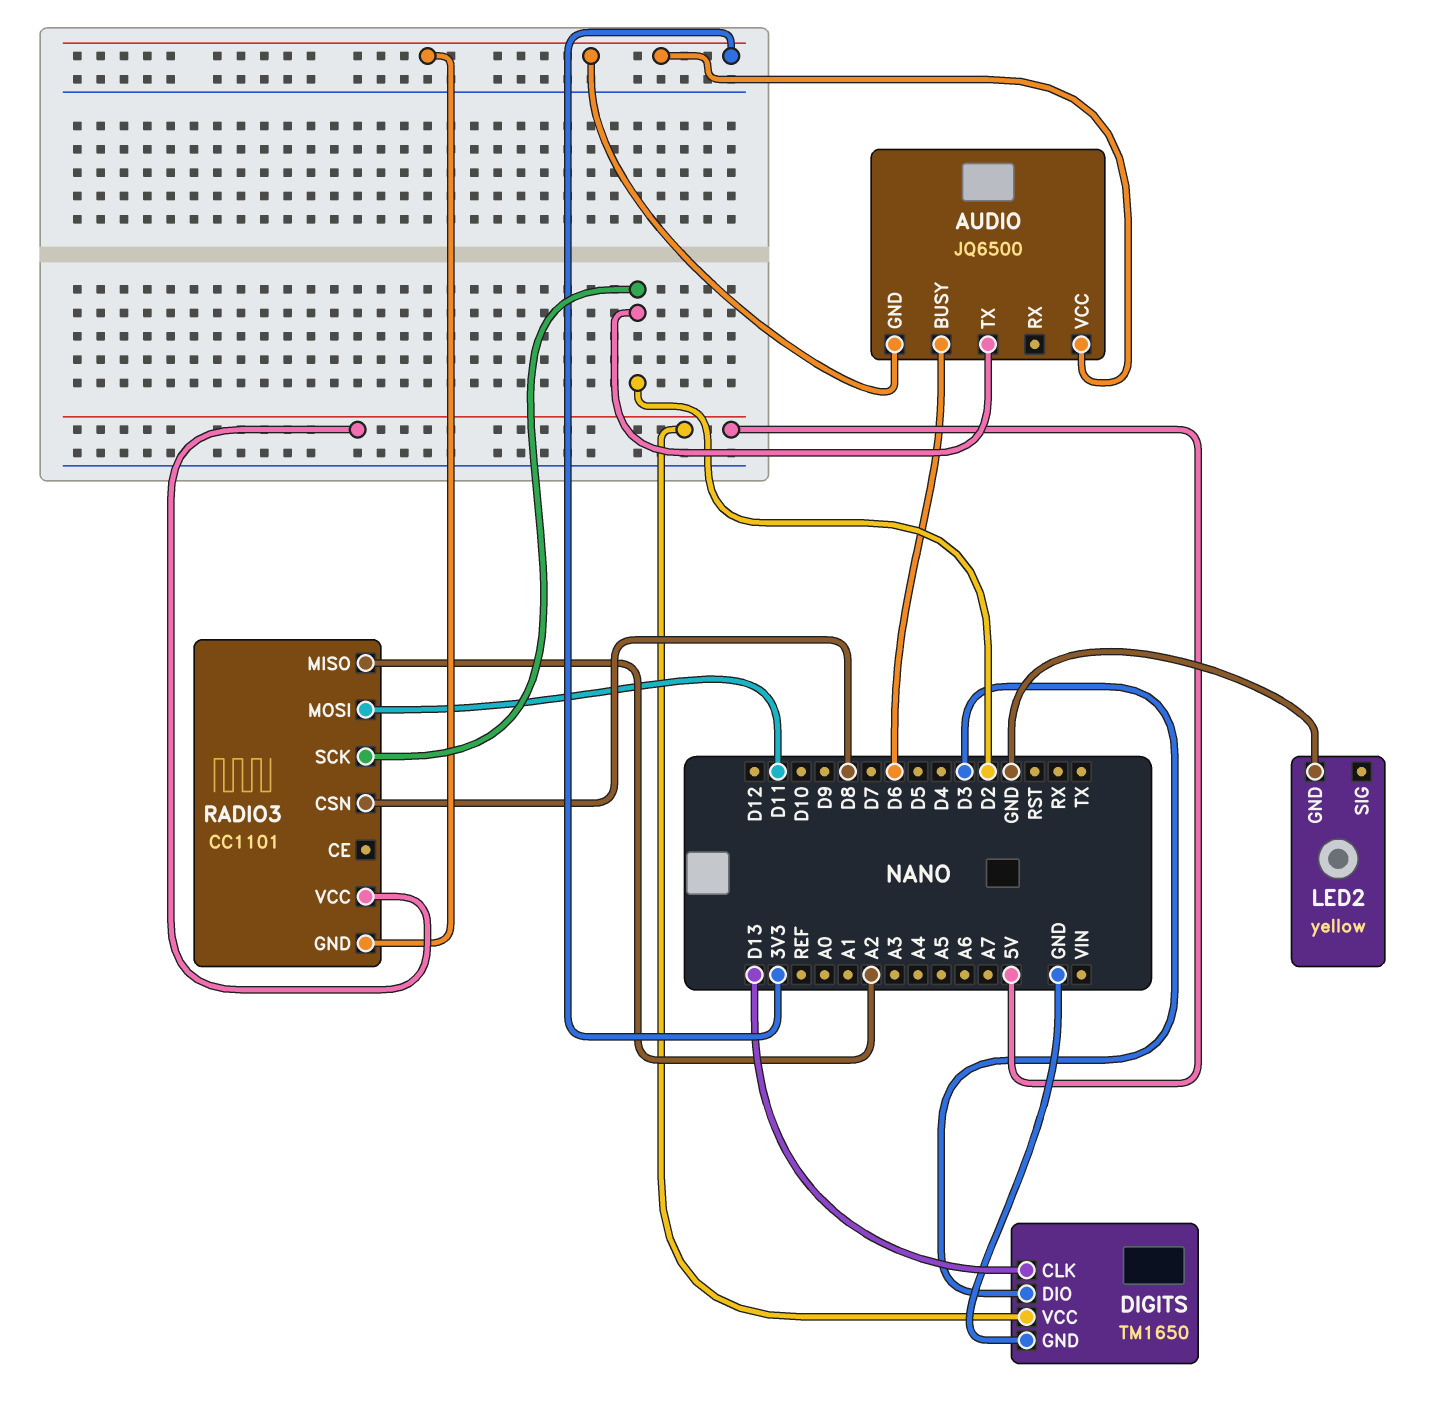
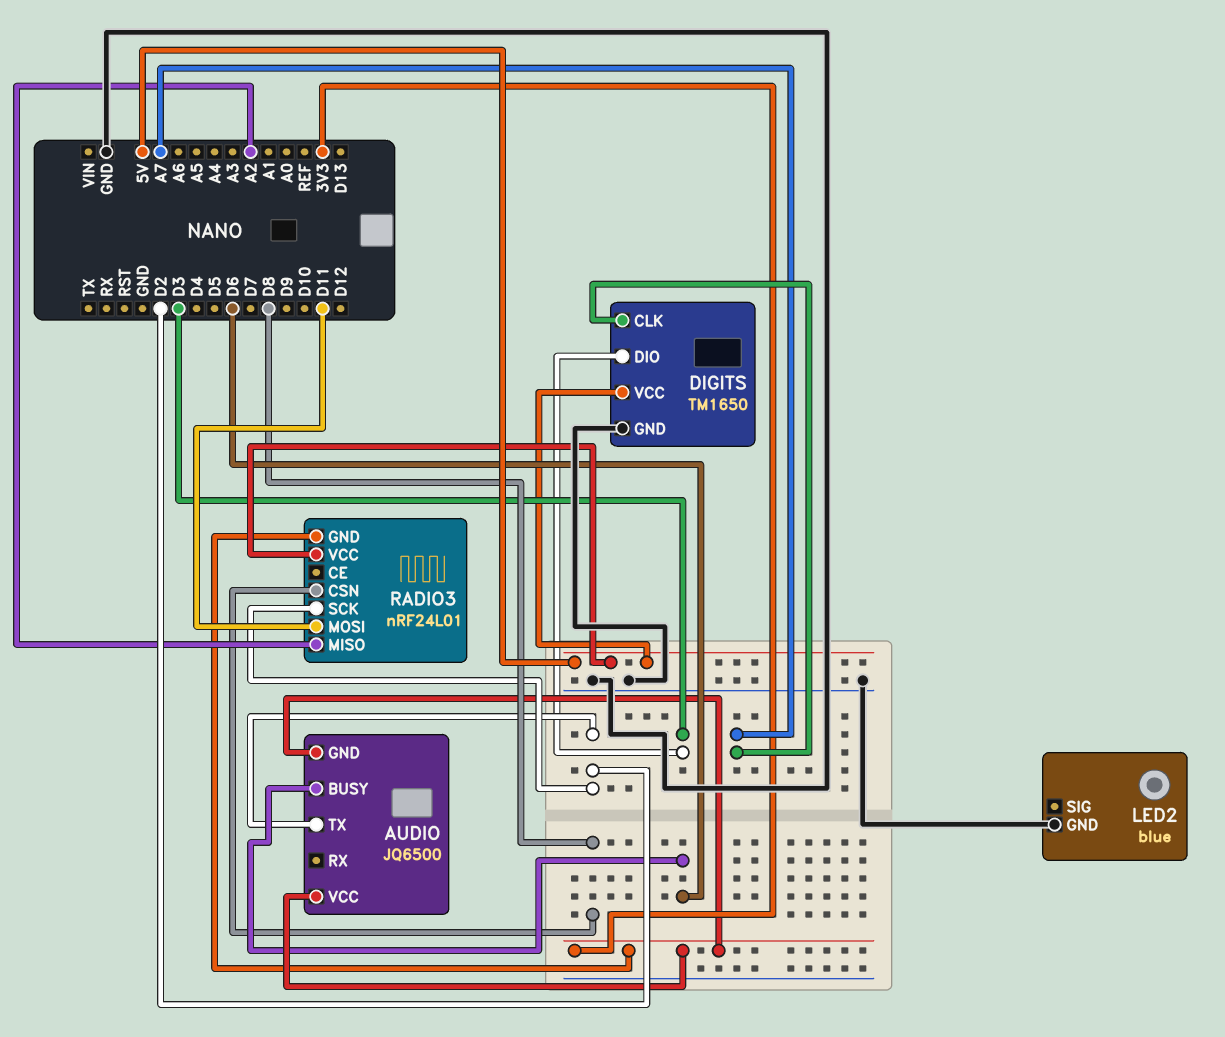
DIGITS pin CLK: D13 -> A7
LED2: yellow -> blue
RADIO3: CC1101 -> nRF24L01

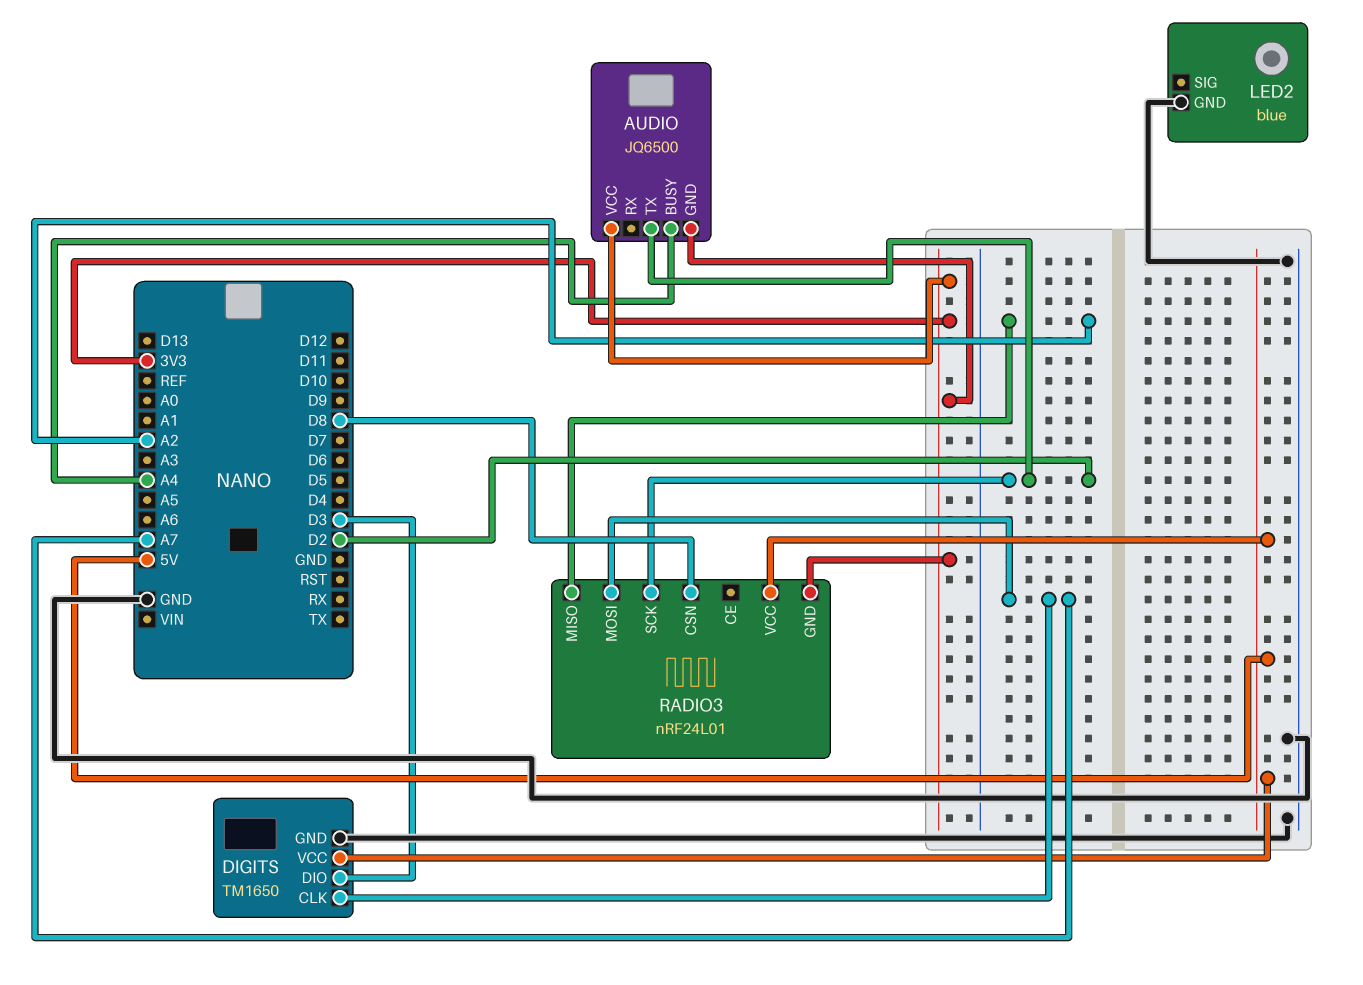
AUDIO pin BUSY: D6 -> A4
RADIO3 pin MOSI: D11 -> A7

